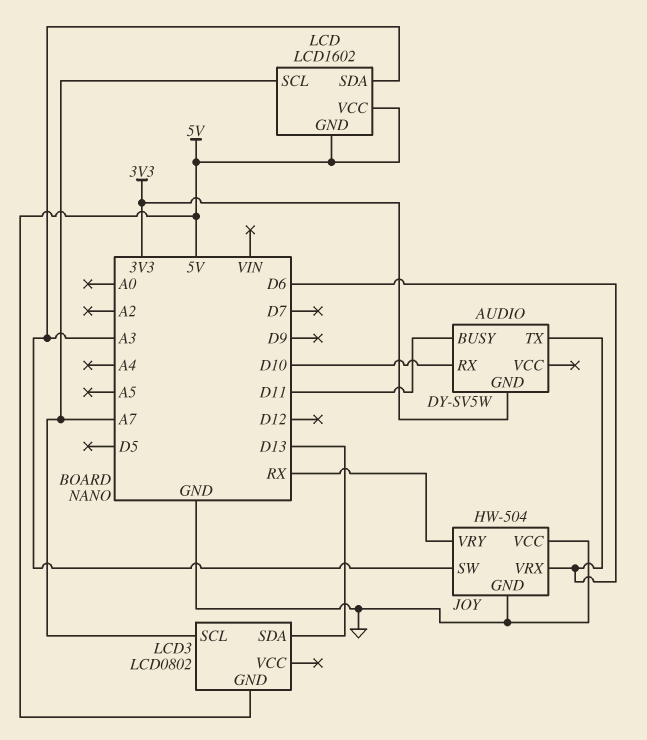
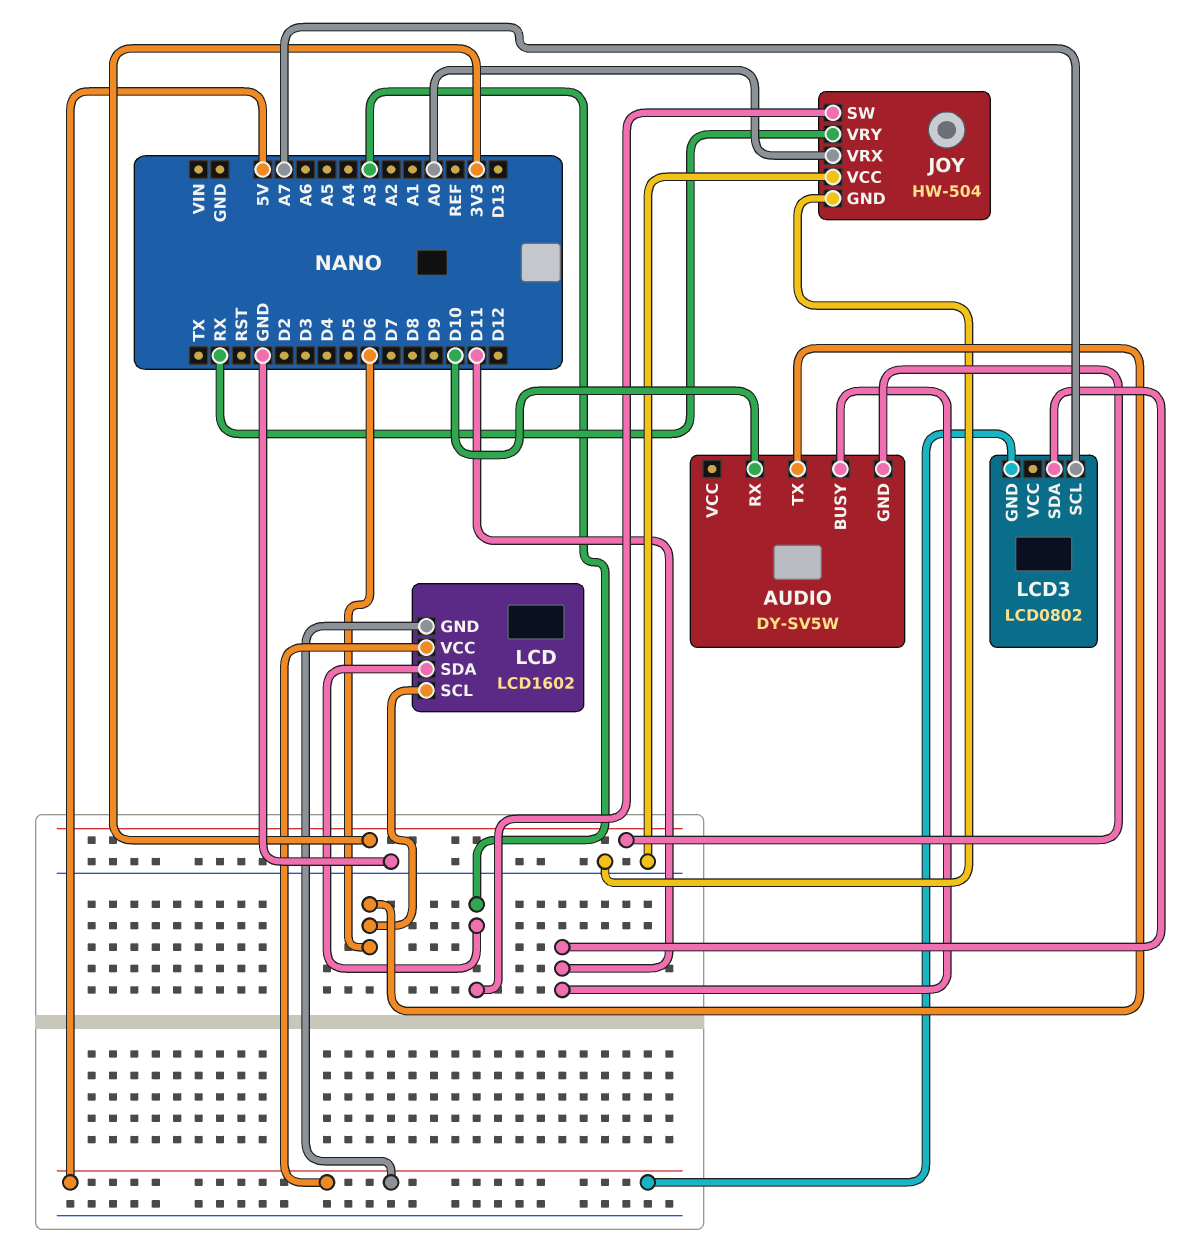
JOY pin VRX: D6 -> A0
LCD pin SCL: A7 -> D6
LCD3 pin SDA: D13 -> D11

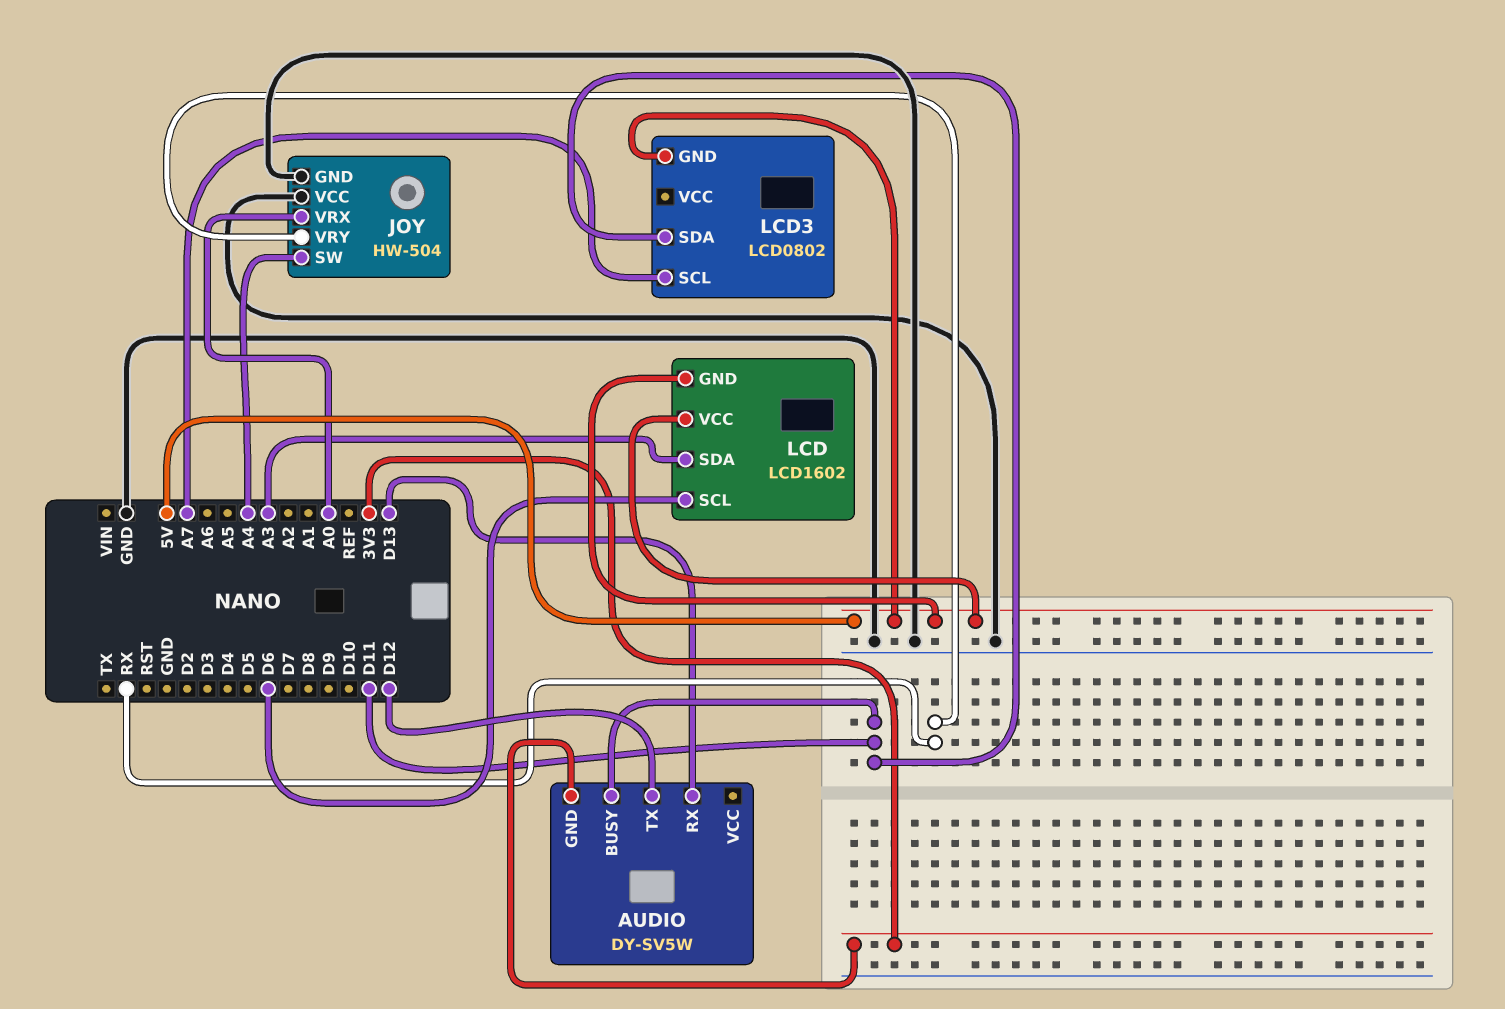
AUDIO pin RX: D10 -> D13
AUDIO pin TX: D6 -> D12
JOY pin SW: A3 -> A4

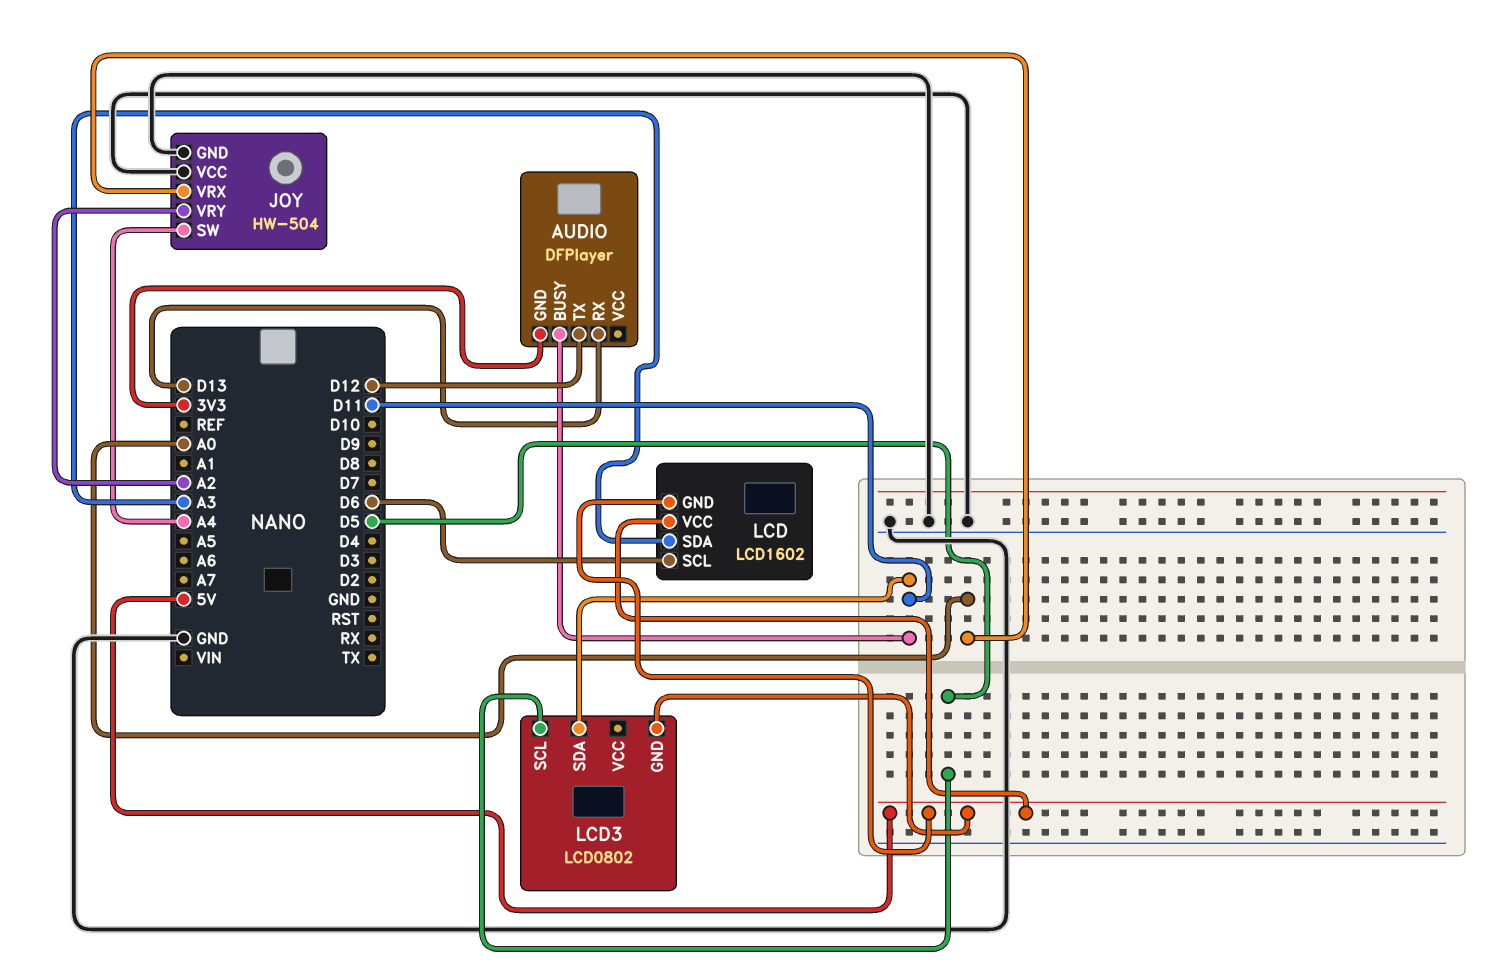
AUDIO: DY-SV5W -> DFPlayer
JOY pin VRY: RX -> A2
LCD3 pin SCL: A7 -> D5

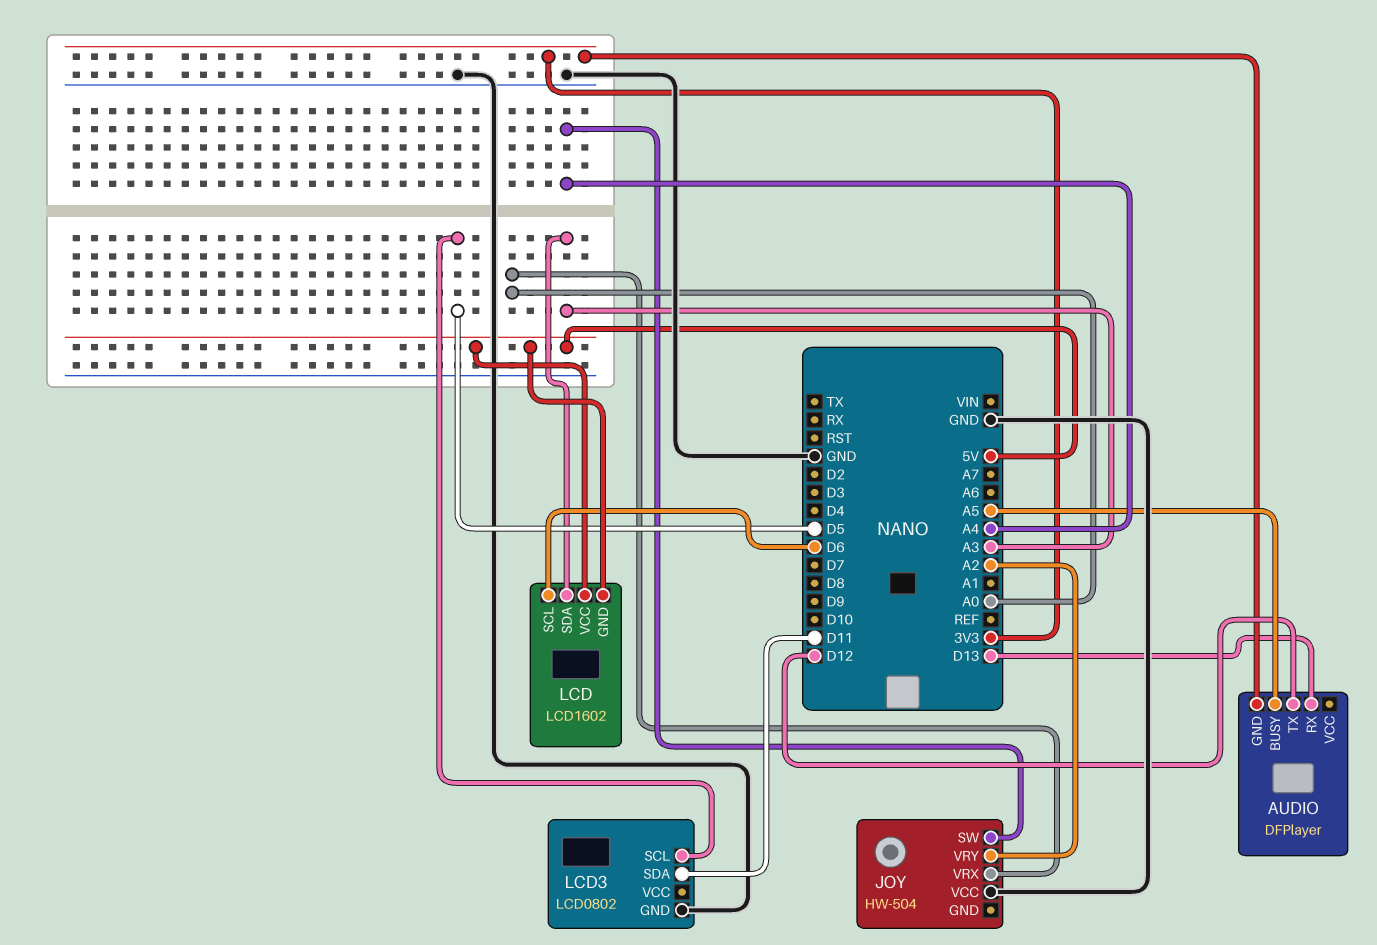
AUDIO pin BUSY: D11 -> A5
JOY pin GND: GND -> none
LCD3 pin GND: 5V -> GND

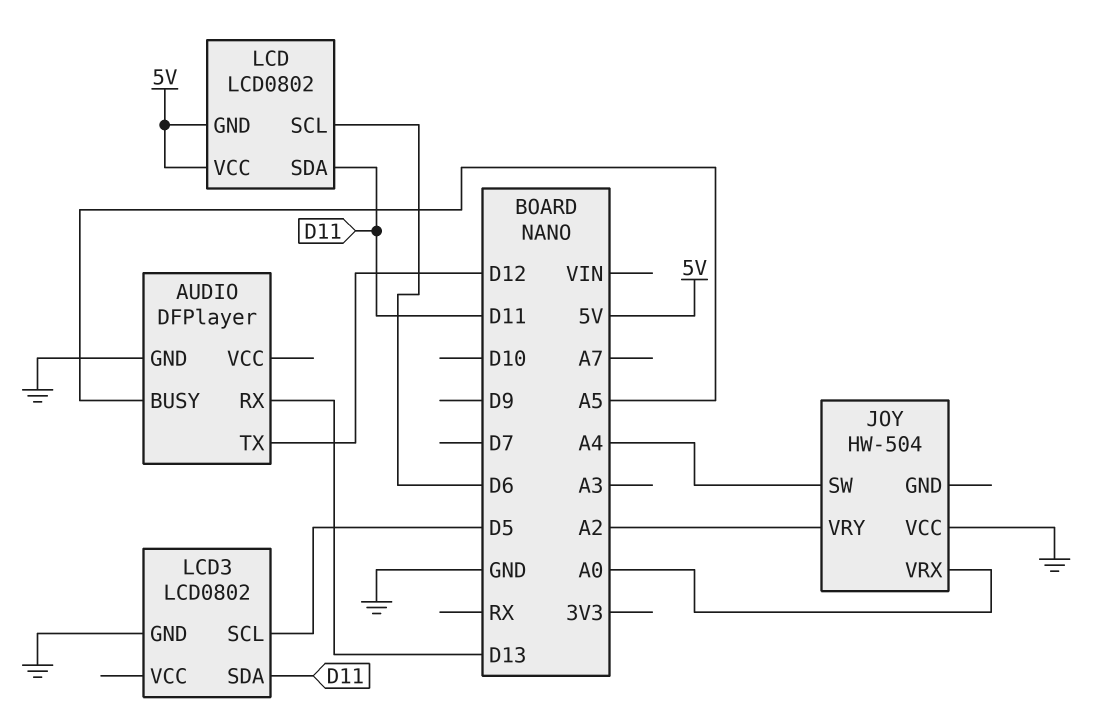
AUDIO pin GND: 3V3 -> GND
LCD: LCD1602 -> LCD0802
LCD pin SDA: A3 -> D11

